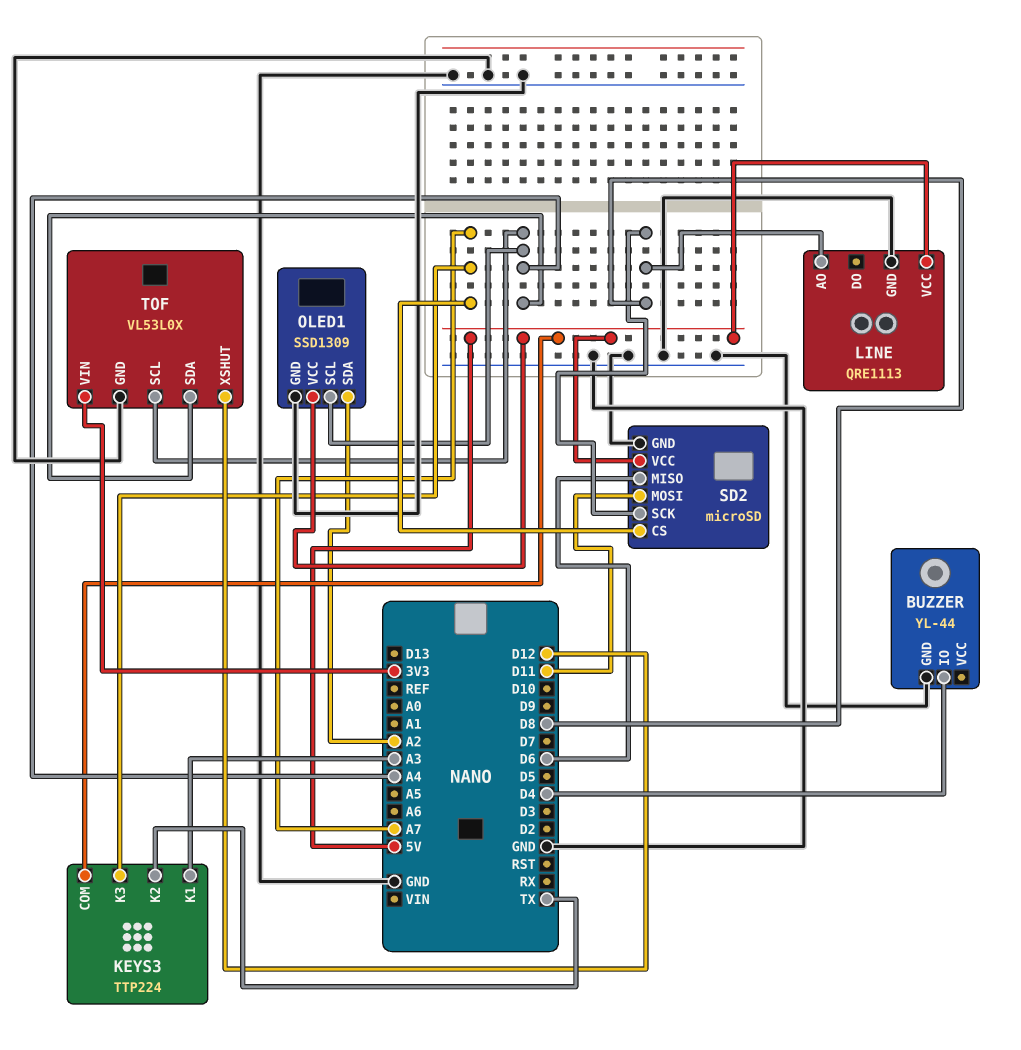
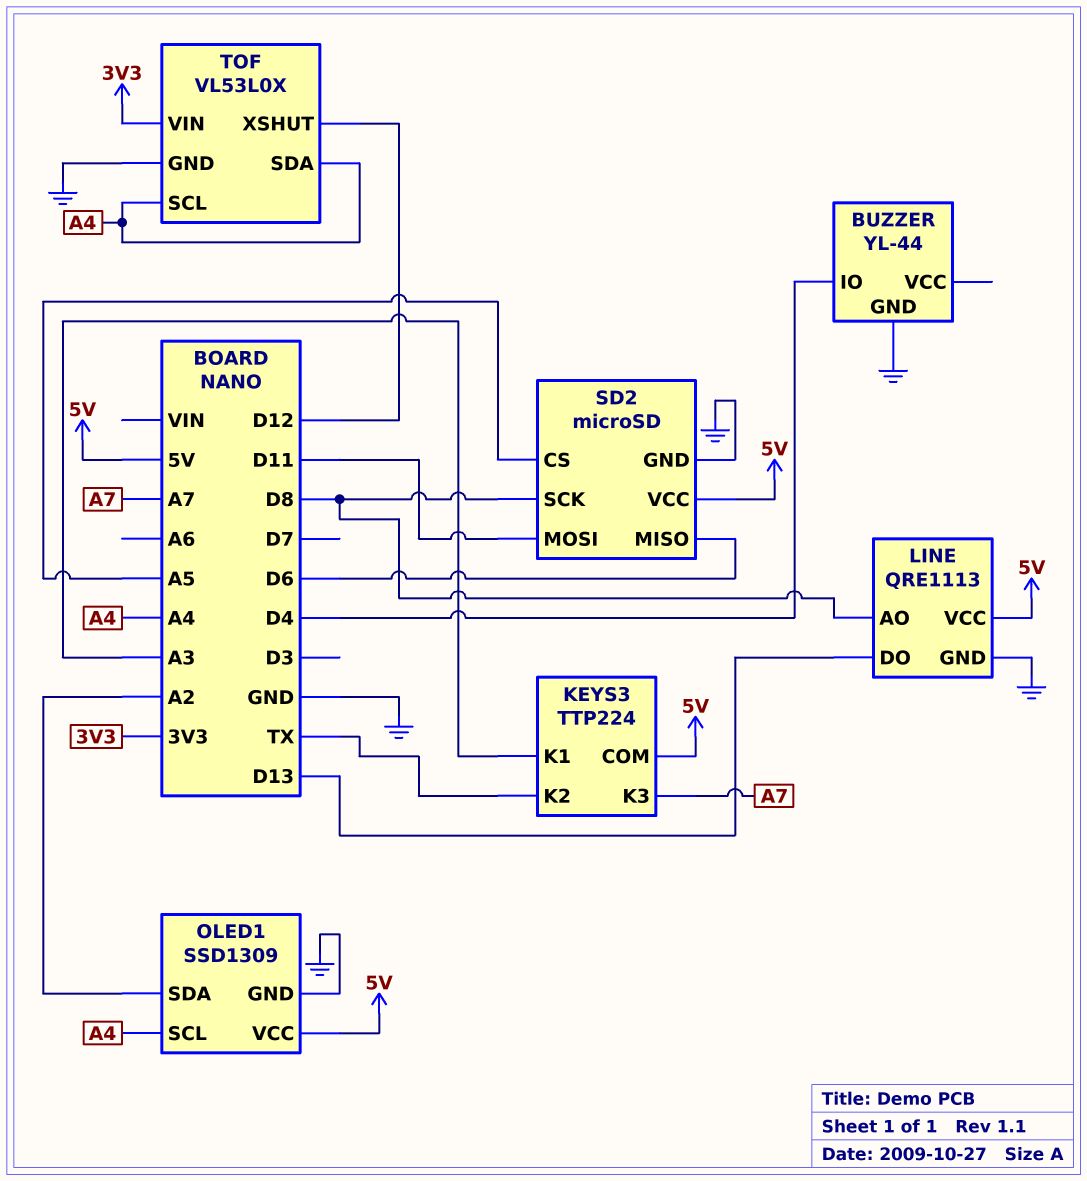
LINE pin DO: none -> D13
SD2 pin CS: A7 -> A5

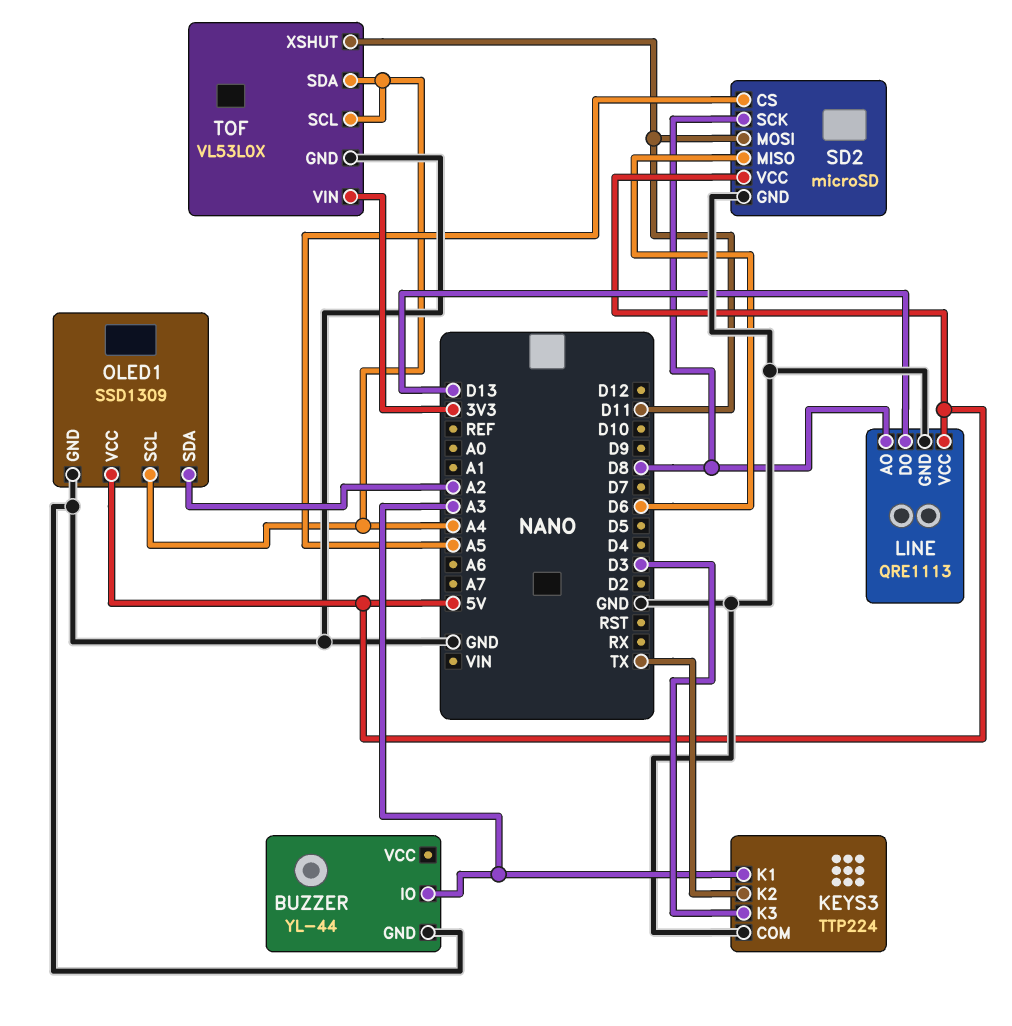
BUZZER pin IO: D4 -> A3
KEYS3 pin COM: 5V -> GND
KEYS3 pin K3: A7 -> D3
TOF pin XSHUT: D12 -> D11

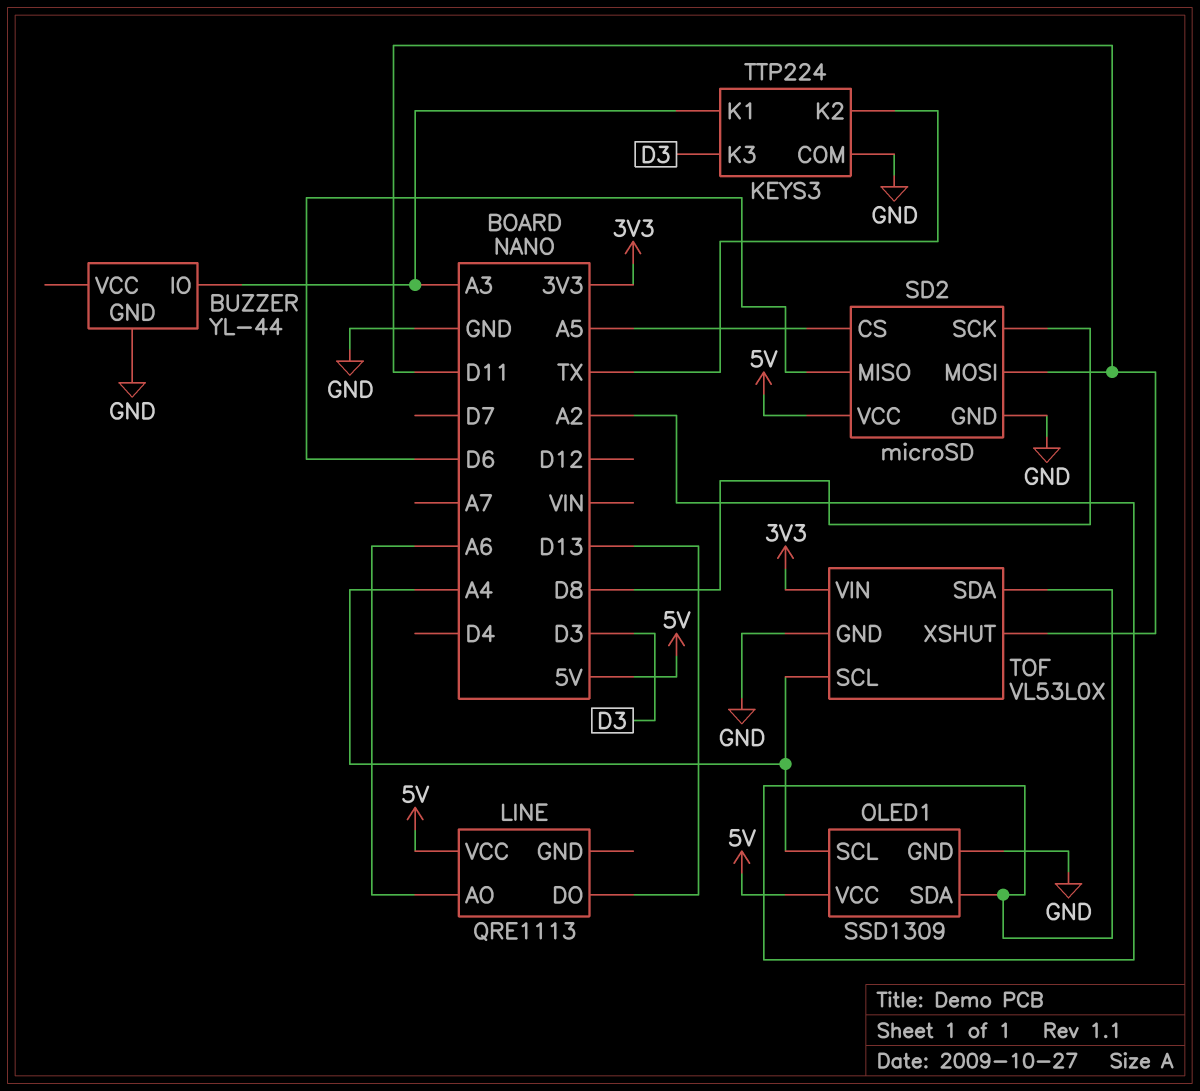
LINE pin AO: D8 -> A6
LINE pin GND: GND -> none
TOF pin SDA: A4 -> A2

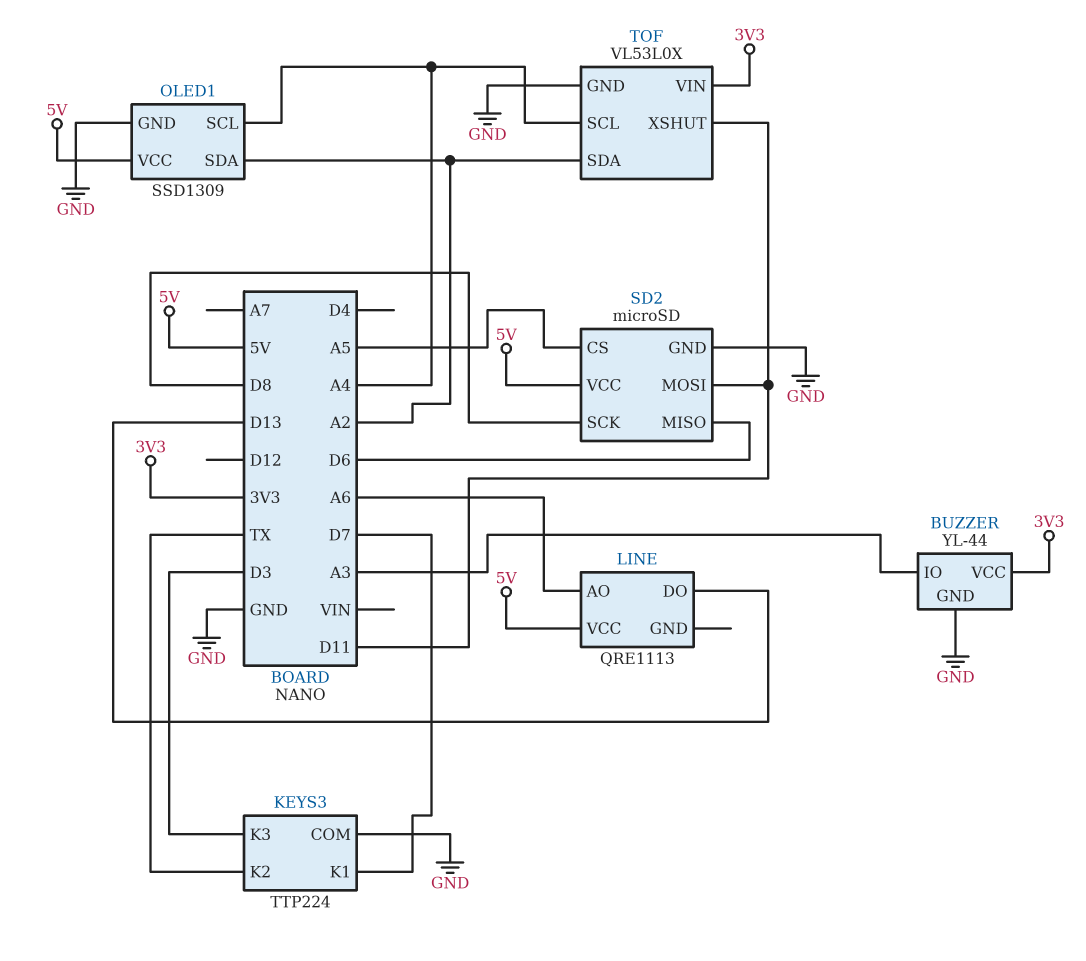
BUZZER pin VCC: none -> 3V3
KEYS3 pin K1: A3 -> D7

